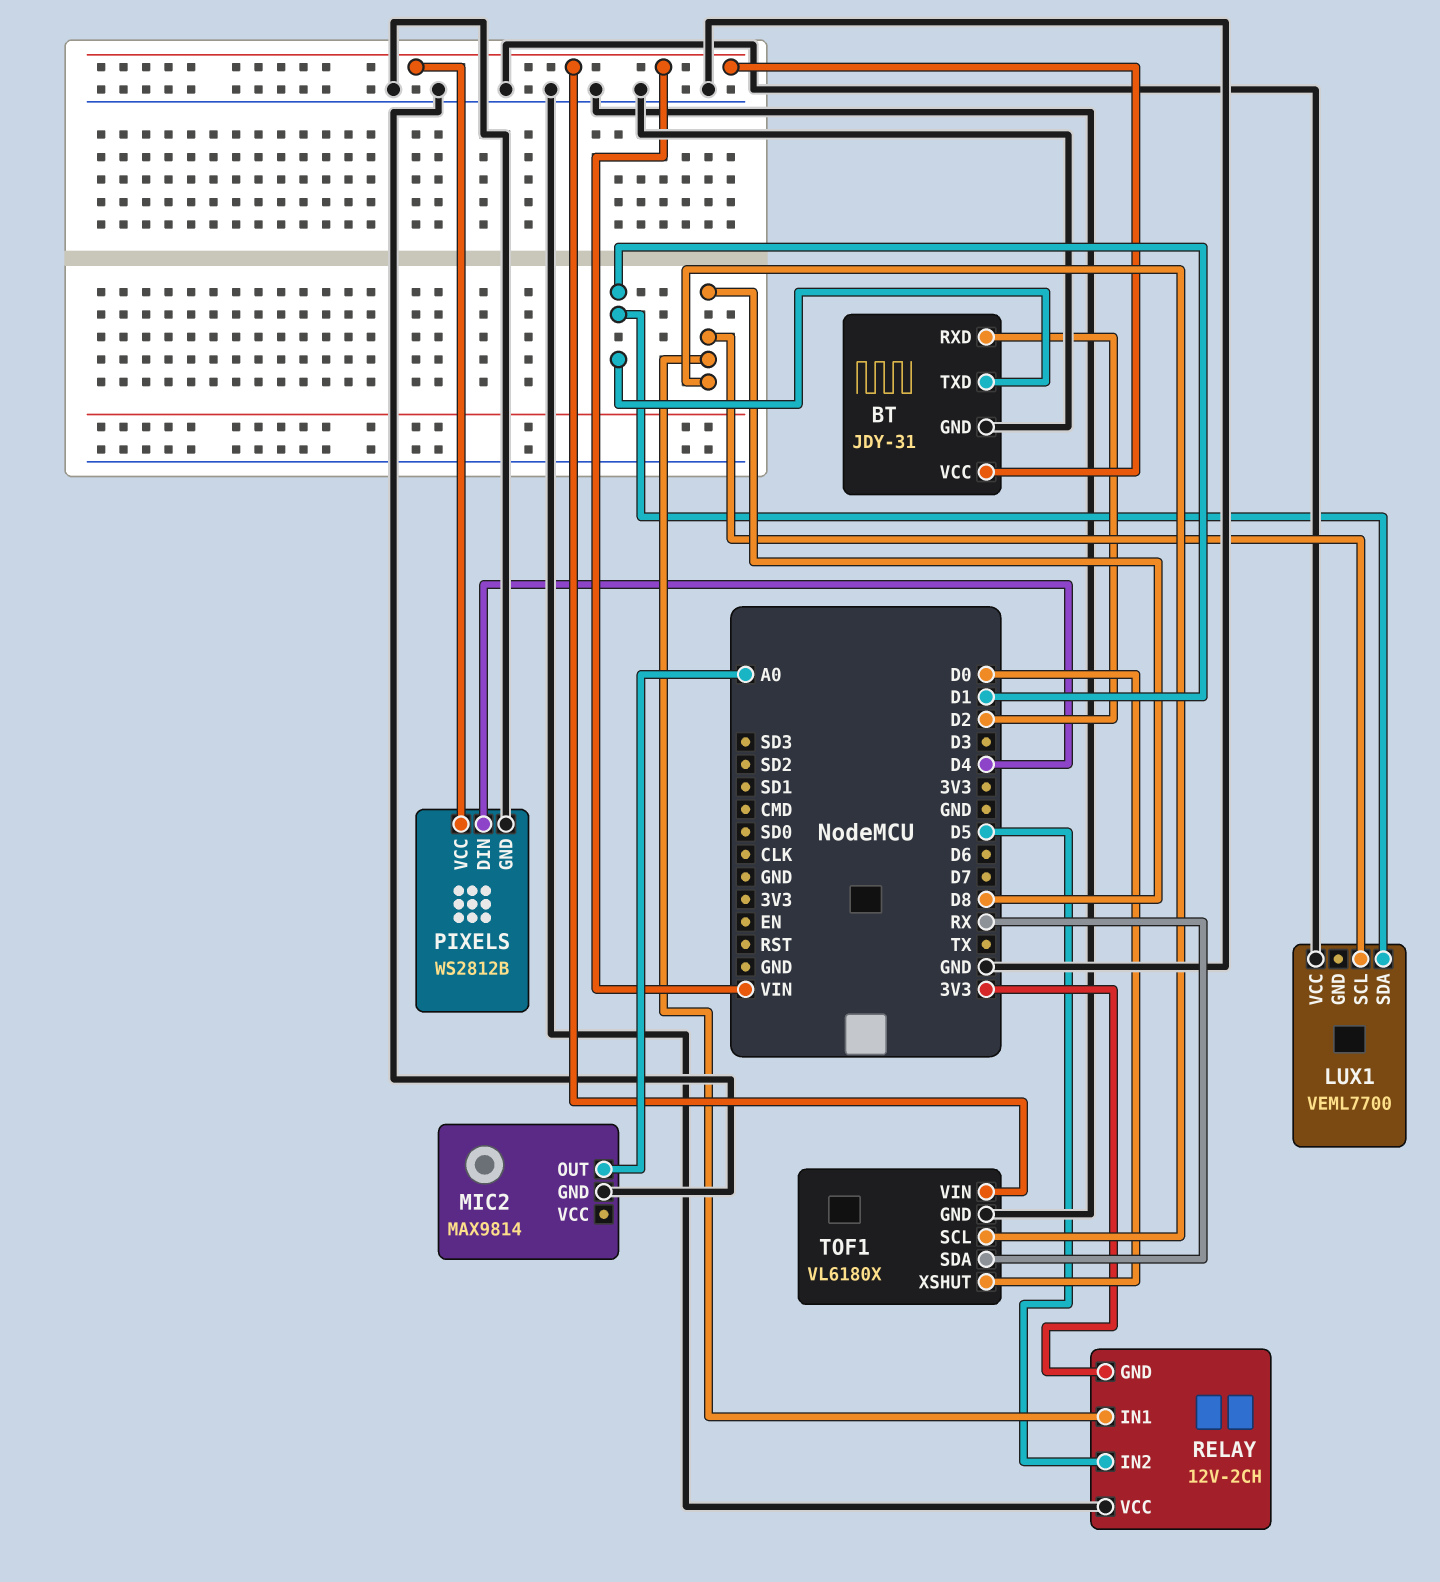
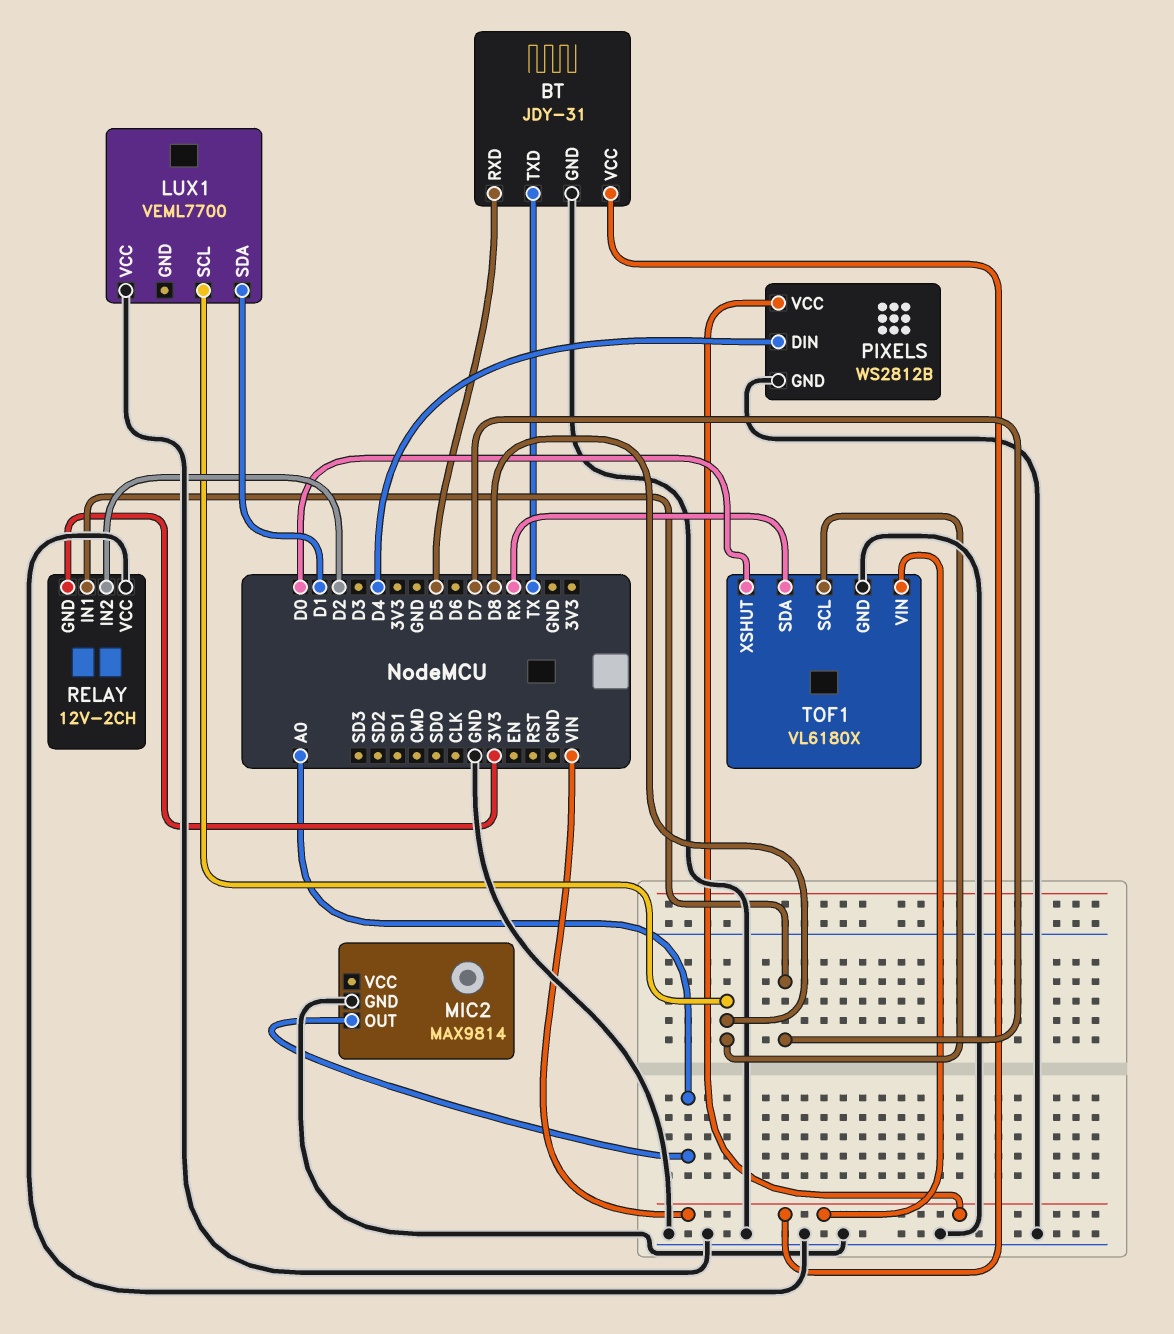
BT pin RXD: D2 -> D5
BT pin TXD: D1 -> TX
RELAY pin IN1: D8 -> D7
RELAY pin IN2: D5 -> D2

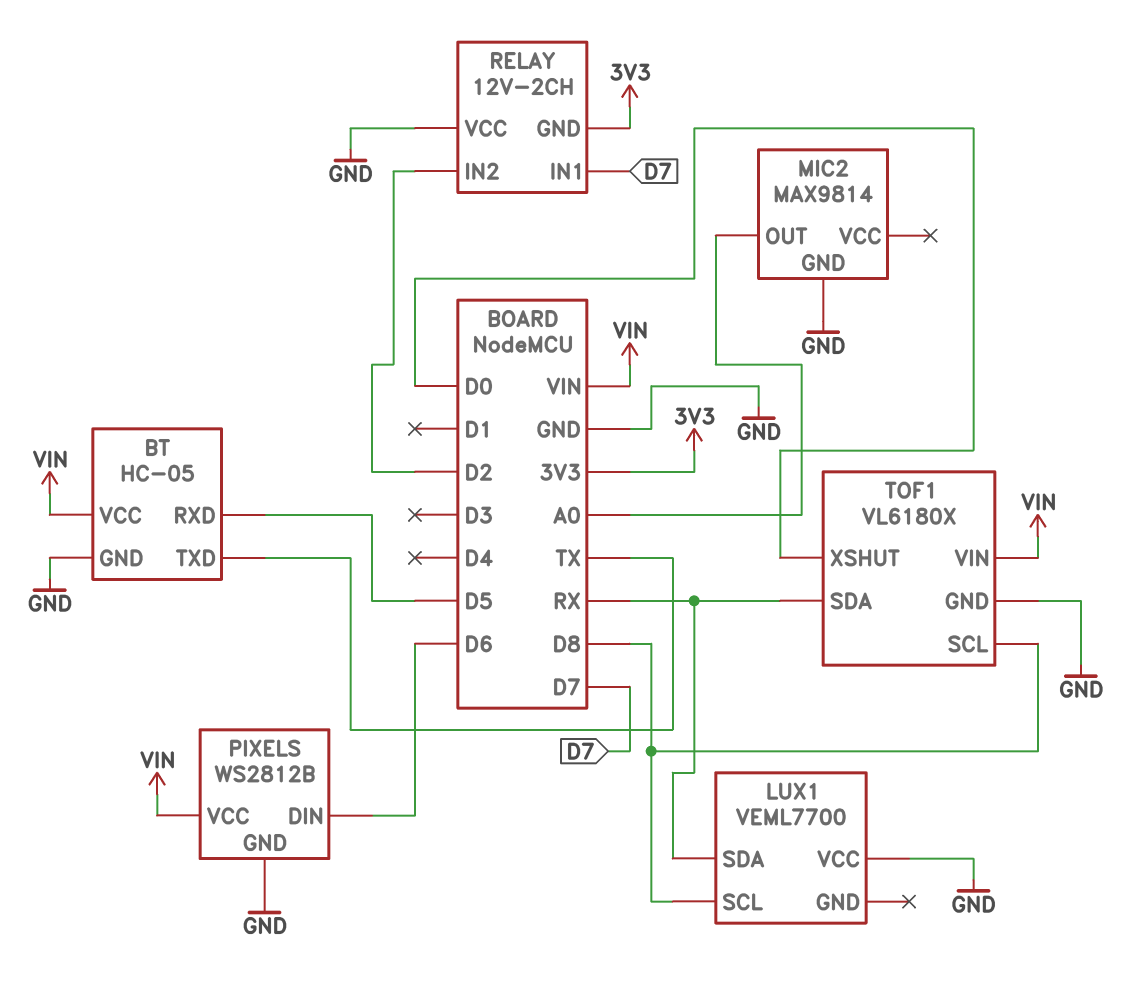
BT: JDY-31 -> HC-05
LUX1 pin SDA: D1 -> RX
PIXELS pin DIN: D4 -> D6

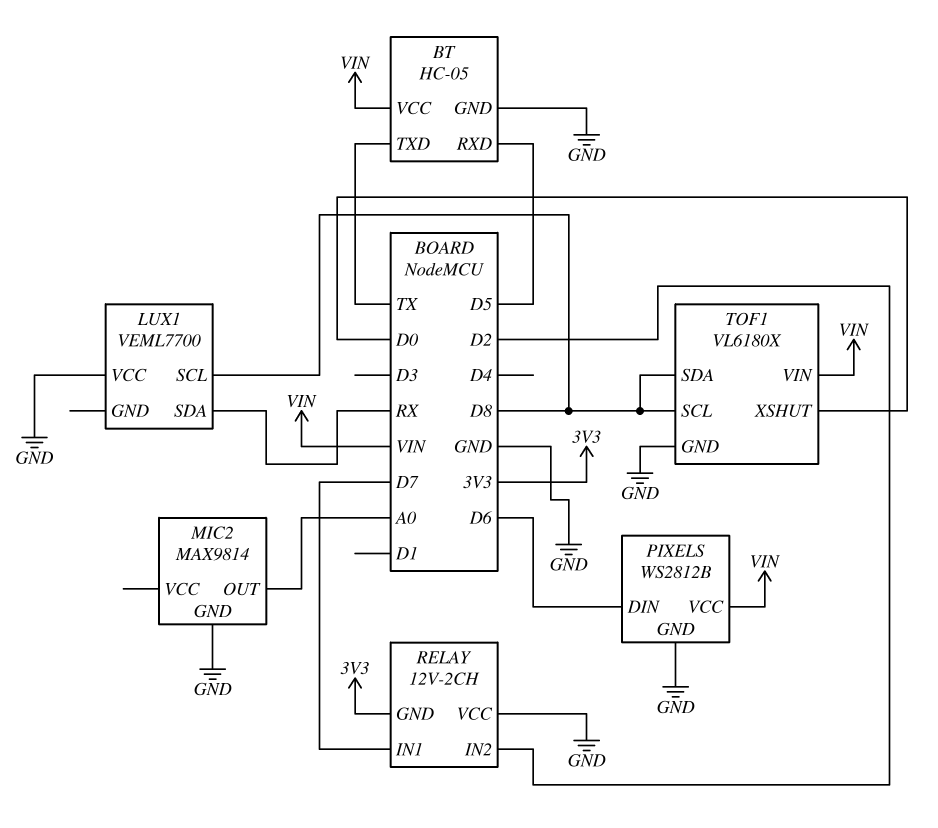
TOF1 pin SDA: RX -> D8

